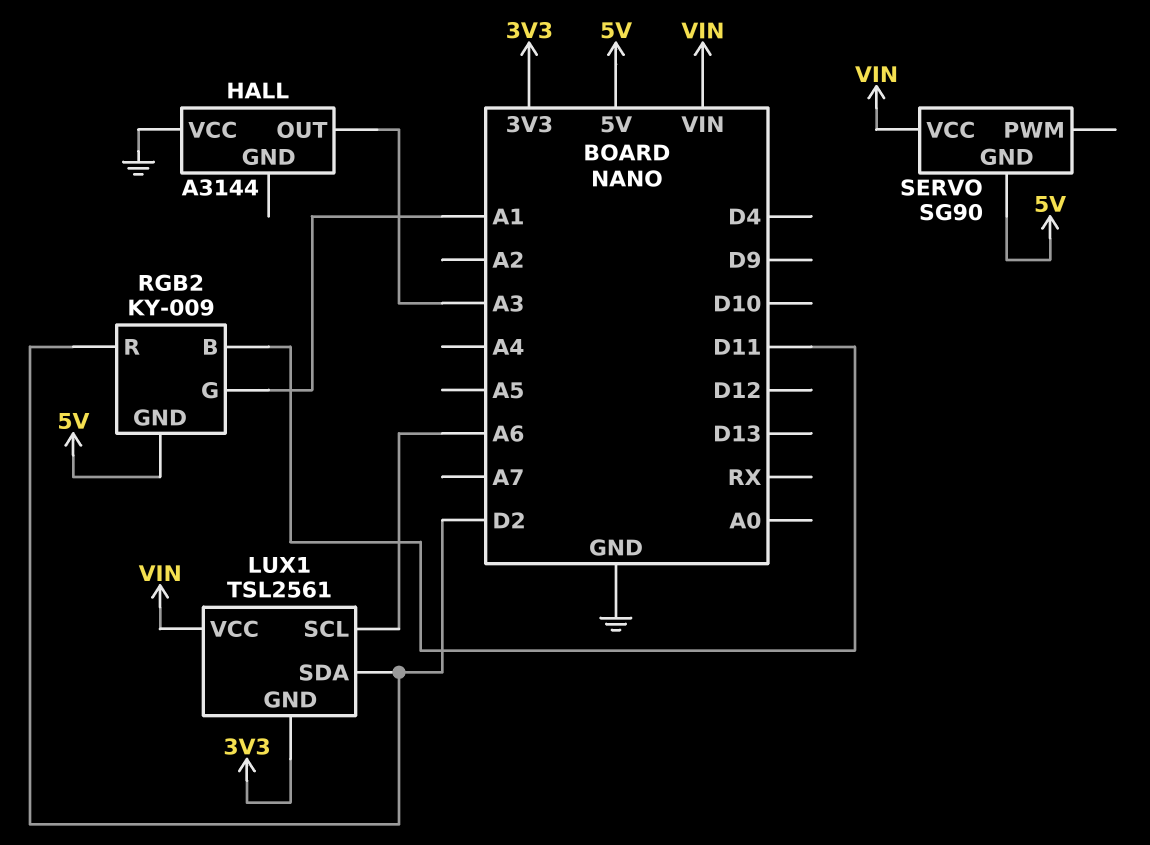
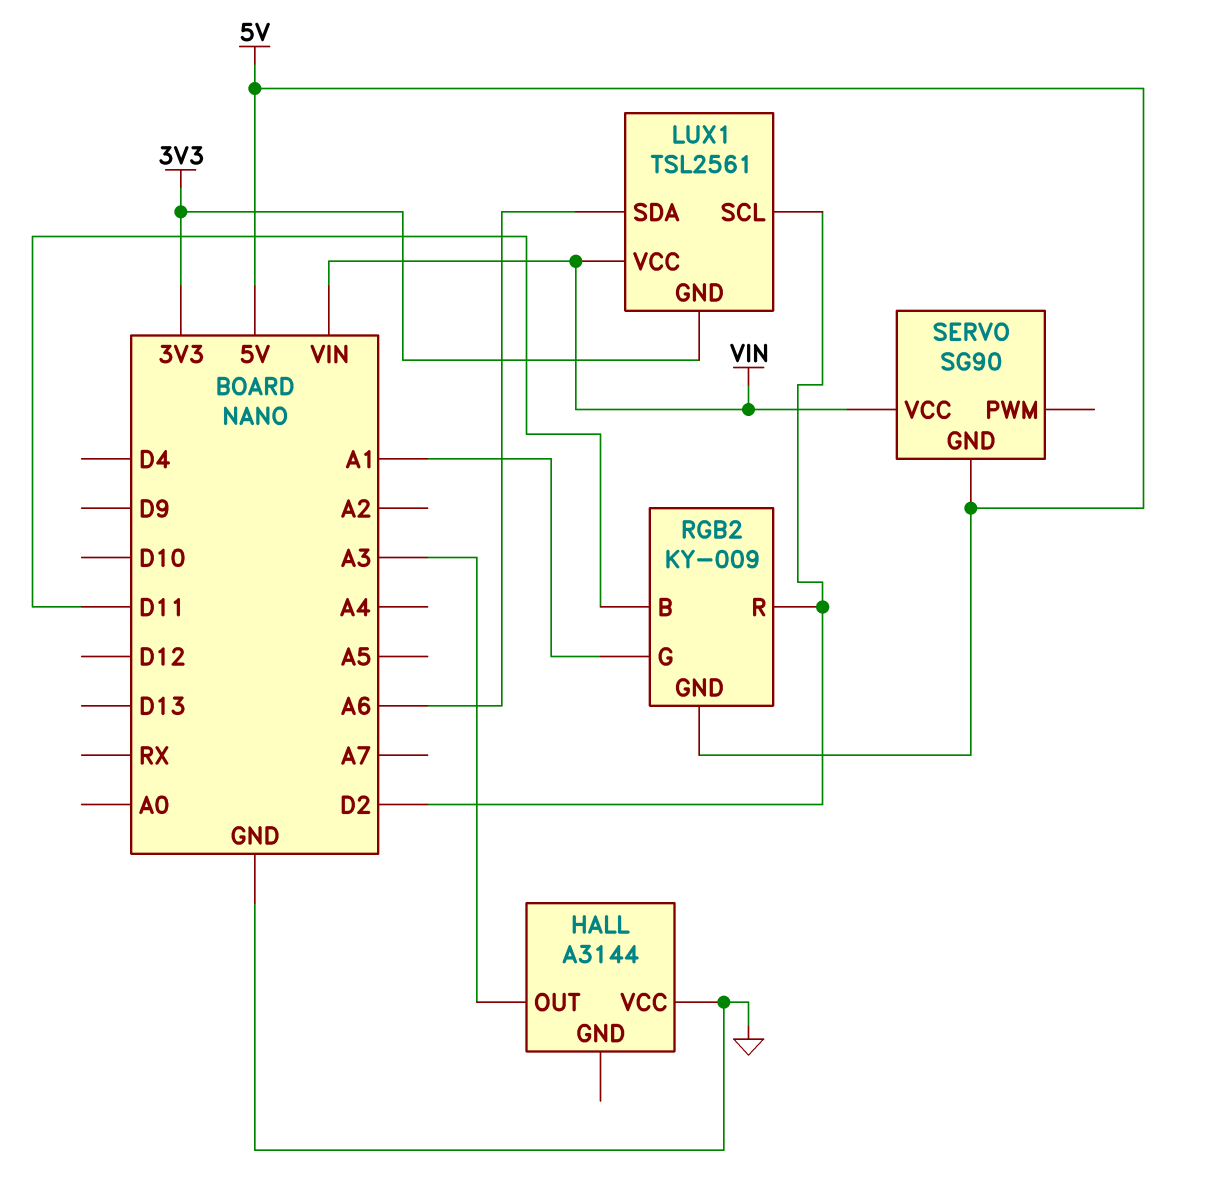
LUX1 pin SCL: A6 -> D2
LUX1 pin SDA: D2 -> A6

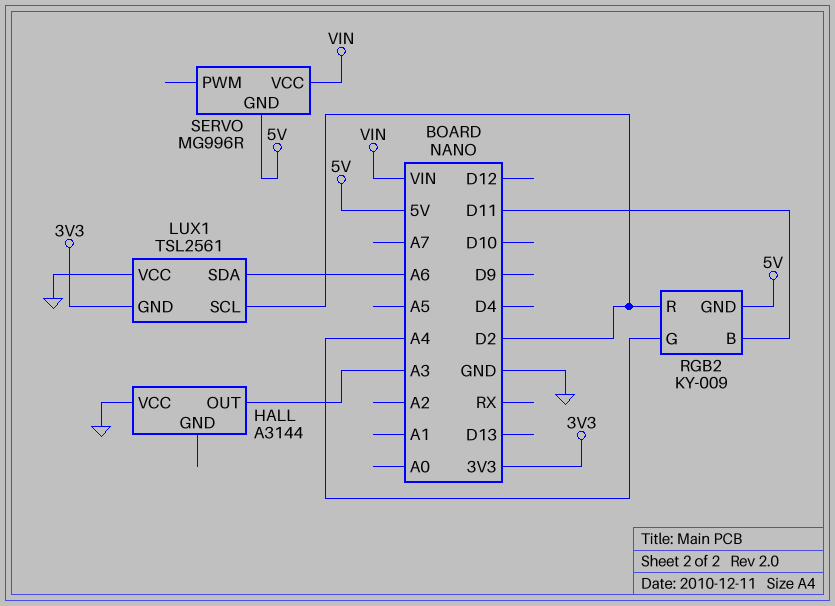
LUX1 pin VCC: VIN -> GND
RGB2 pin G: A1 -> A4
SERVO: SG90 -> MG996R

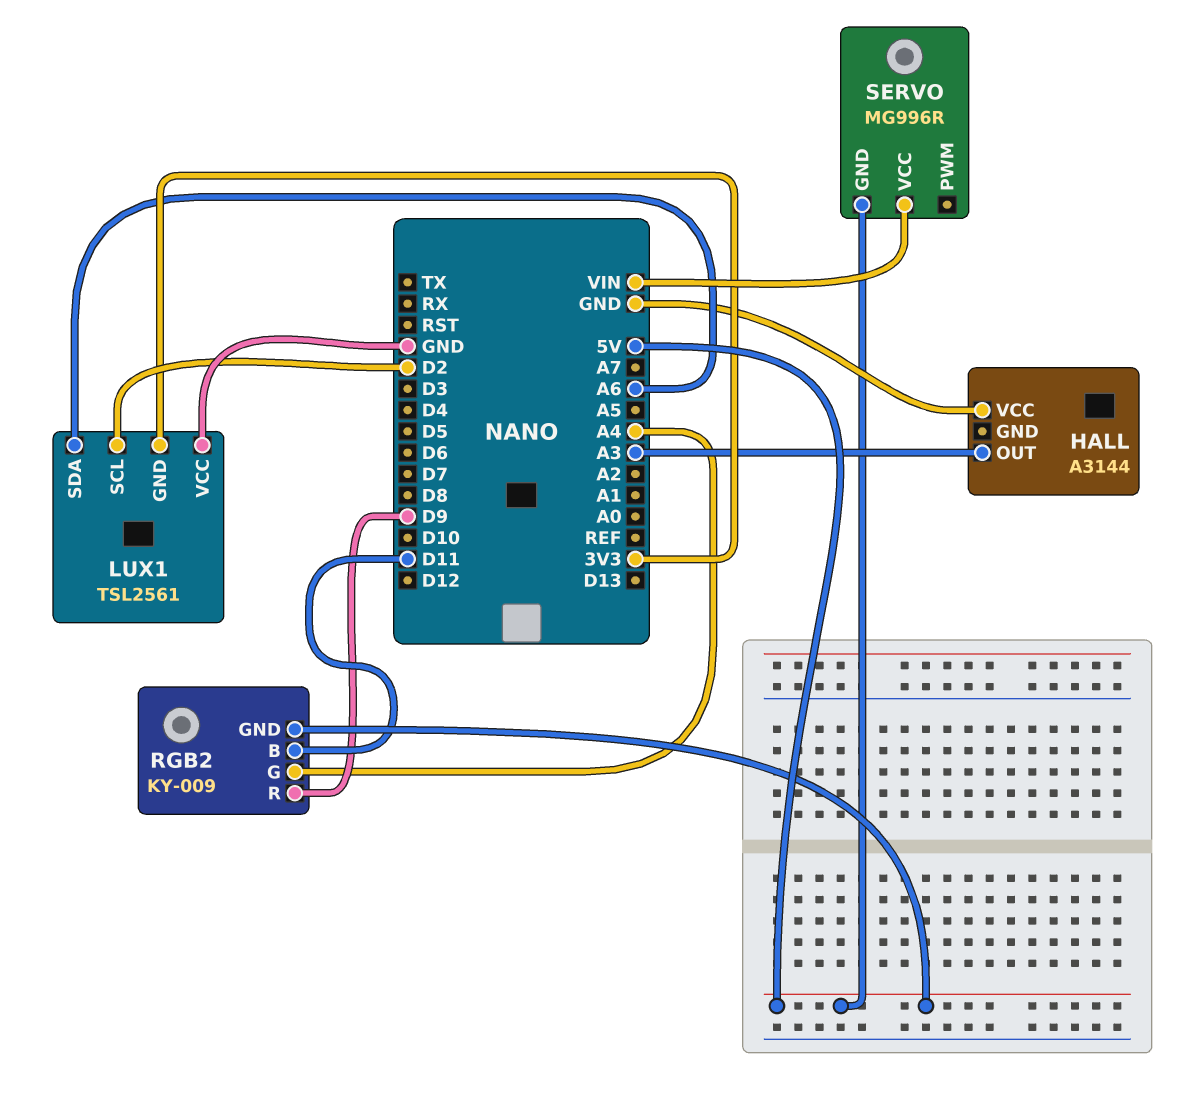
RGB2 pin R: D2 -> D9

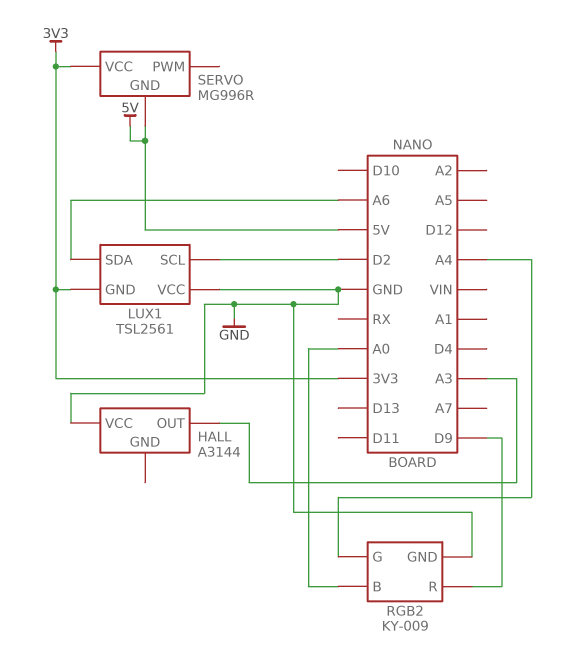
RGB2 pin B: D11 -> A0
RGB2 pin GND: 5V -> GND
SERVO pin VCC: VIN -> 3V3

